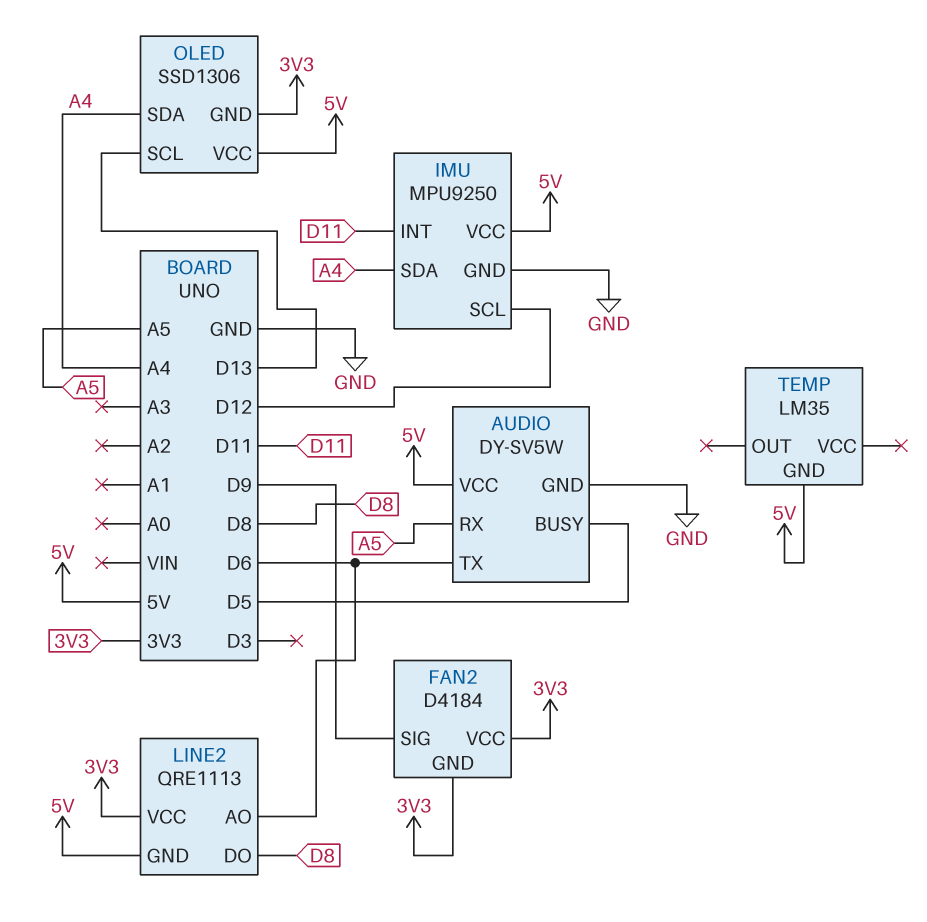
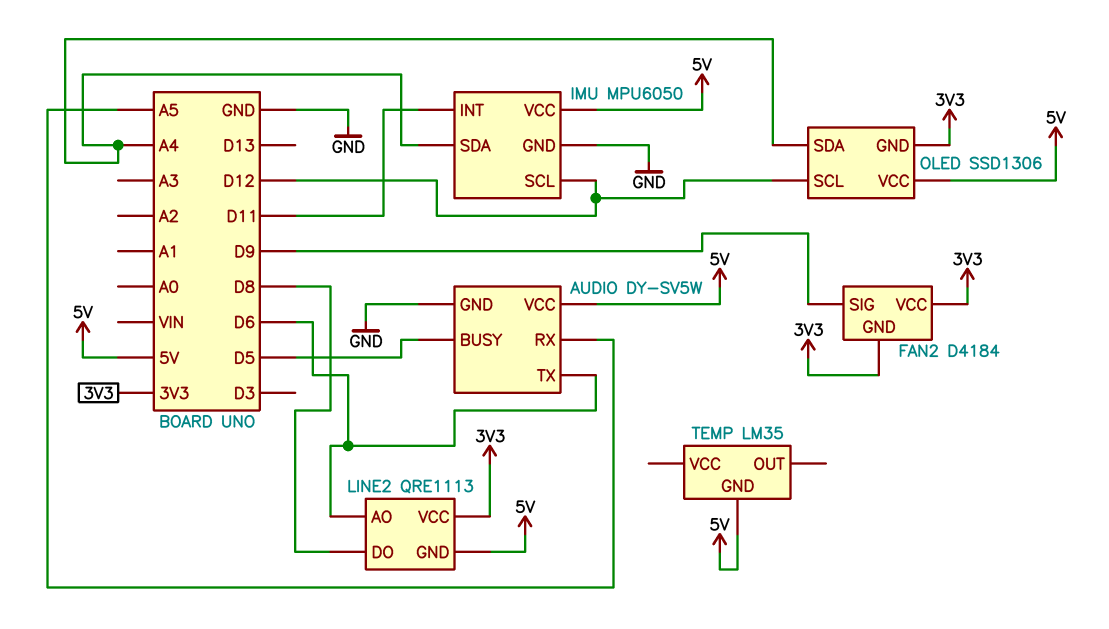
IMU: MPU9250 -> MPU6050
OLED pin SCL: D13 -> D12

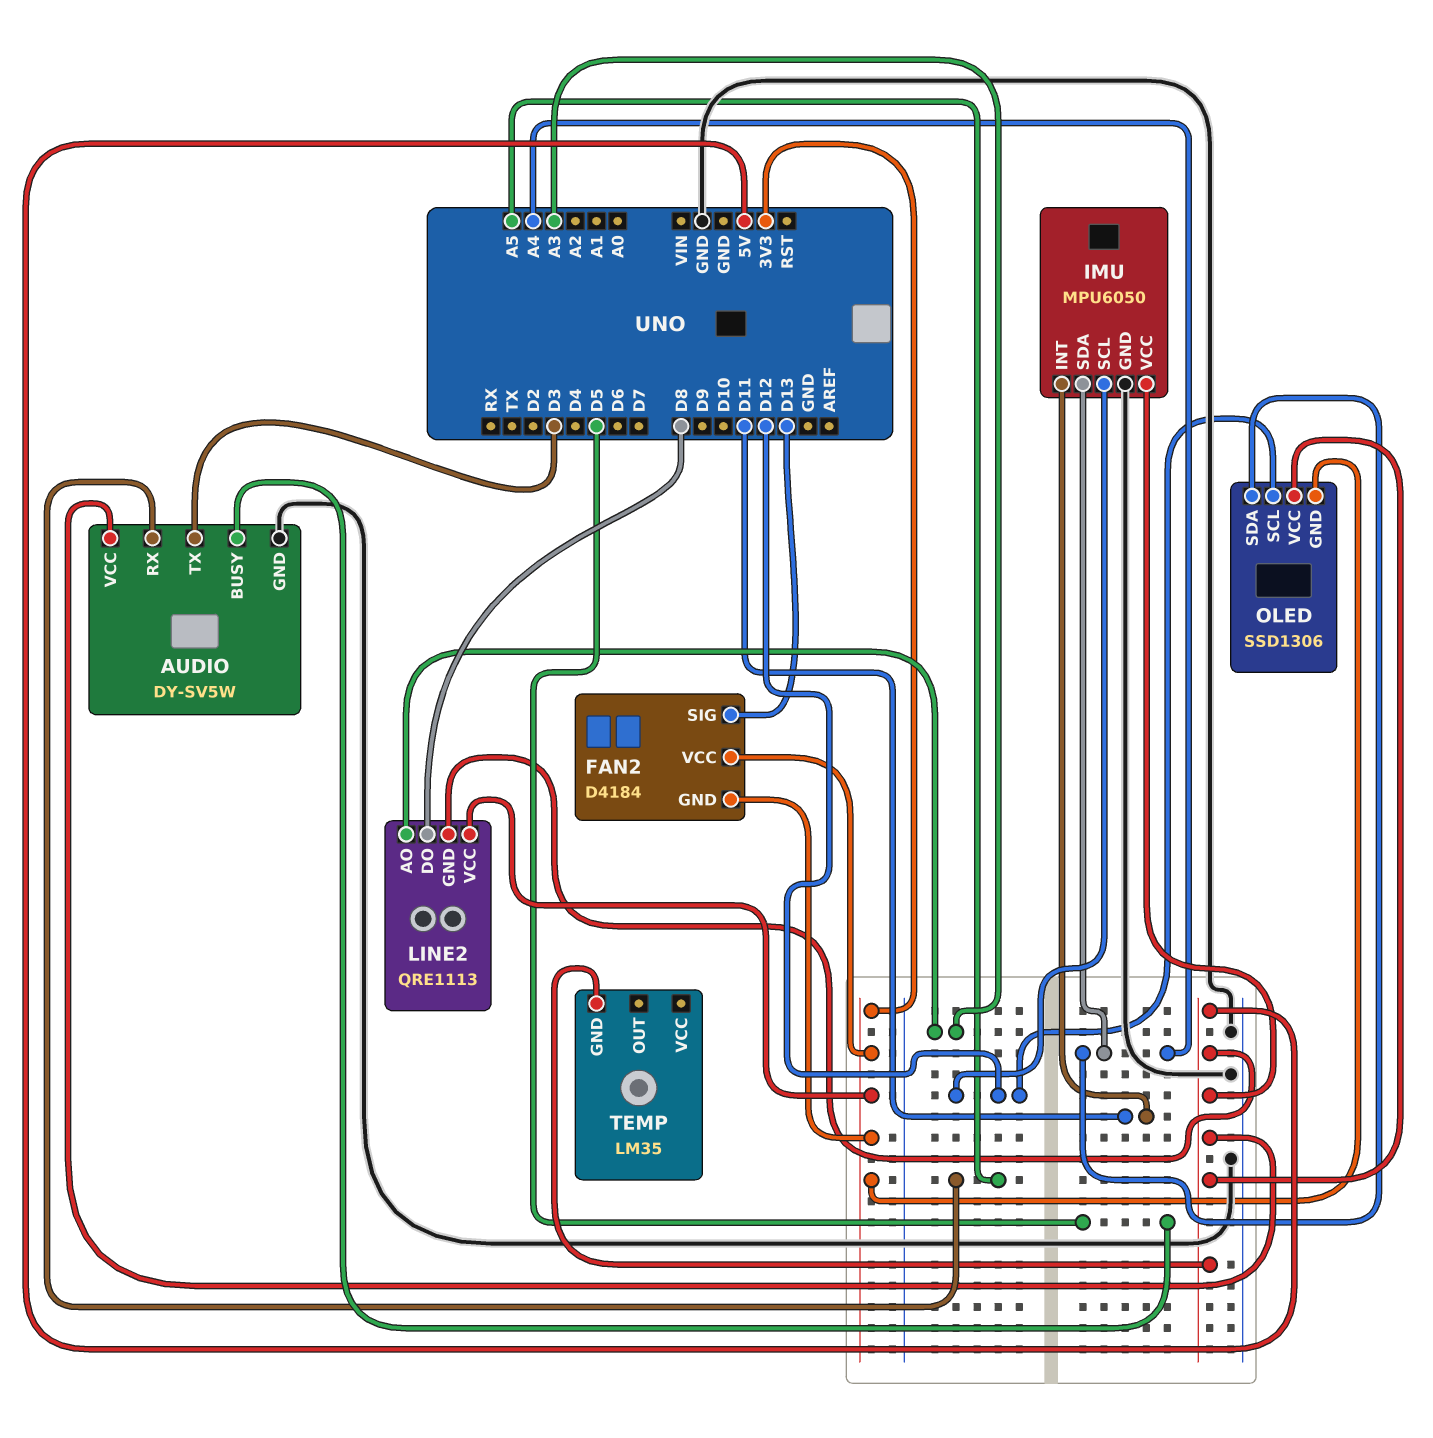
AUDIO pin TX: D6 -> D3
FAN2 pin SIG: D9 -> D13
LINE2 pin AO: D6 -> A3

